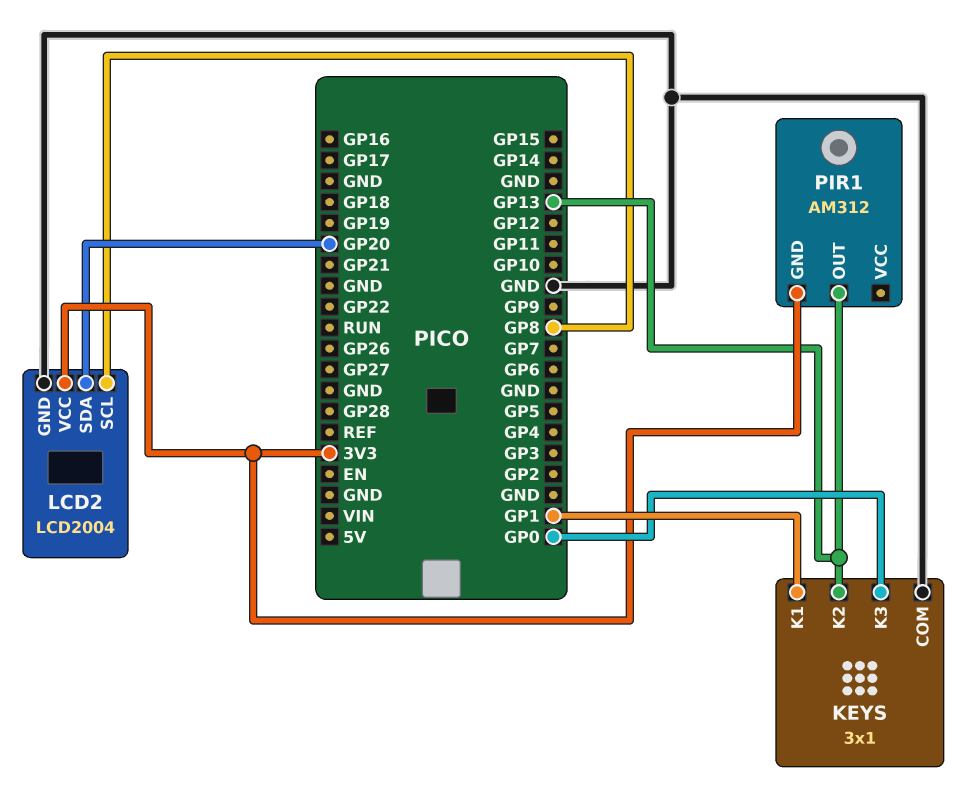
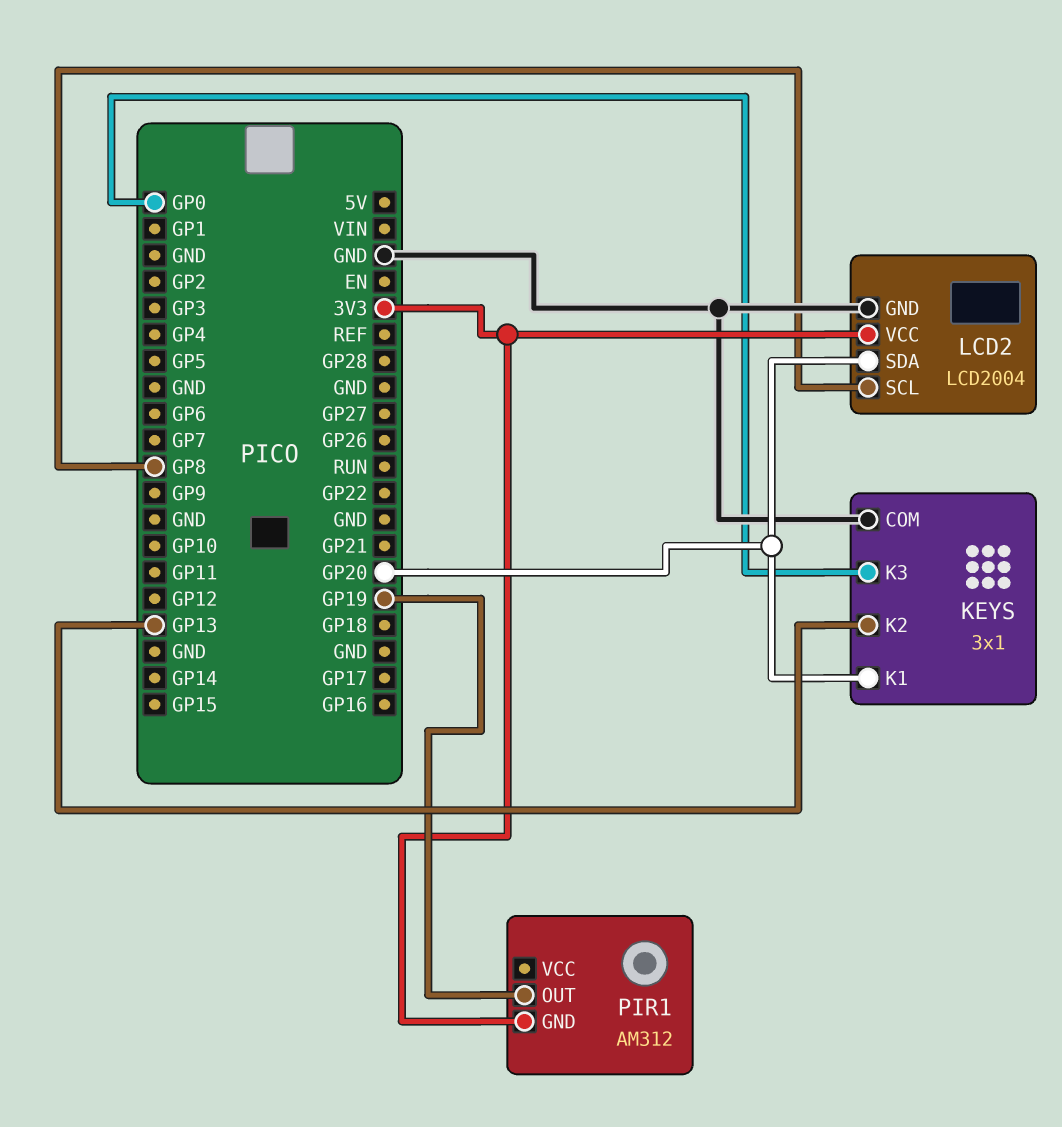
KEYS pin K1: GP1 -> GP20
PIR1 pin OUT: GP13 -> GP19

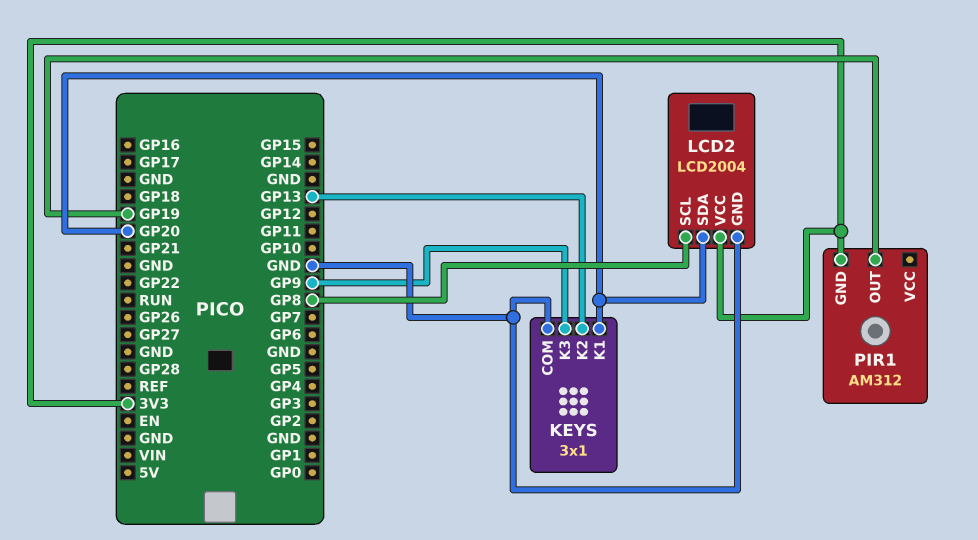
KEYS pin K3: GP0 -> GP9

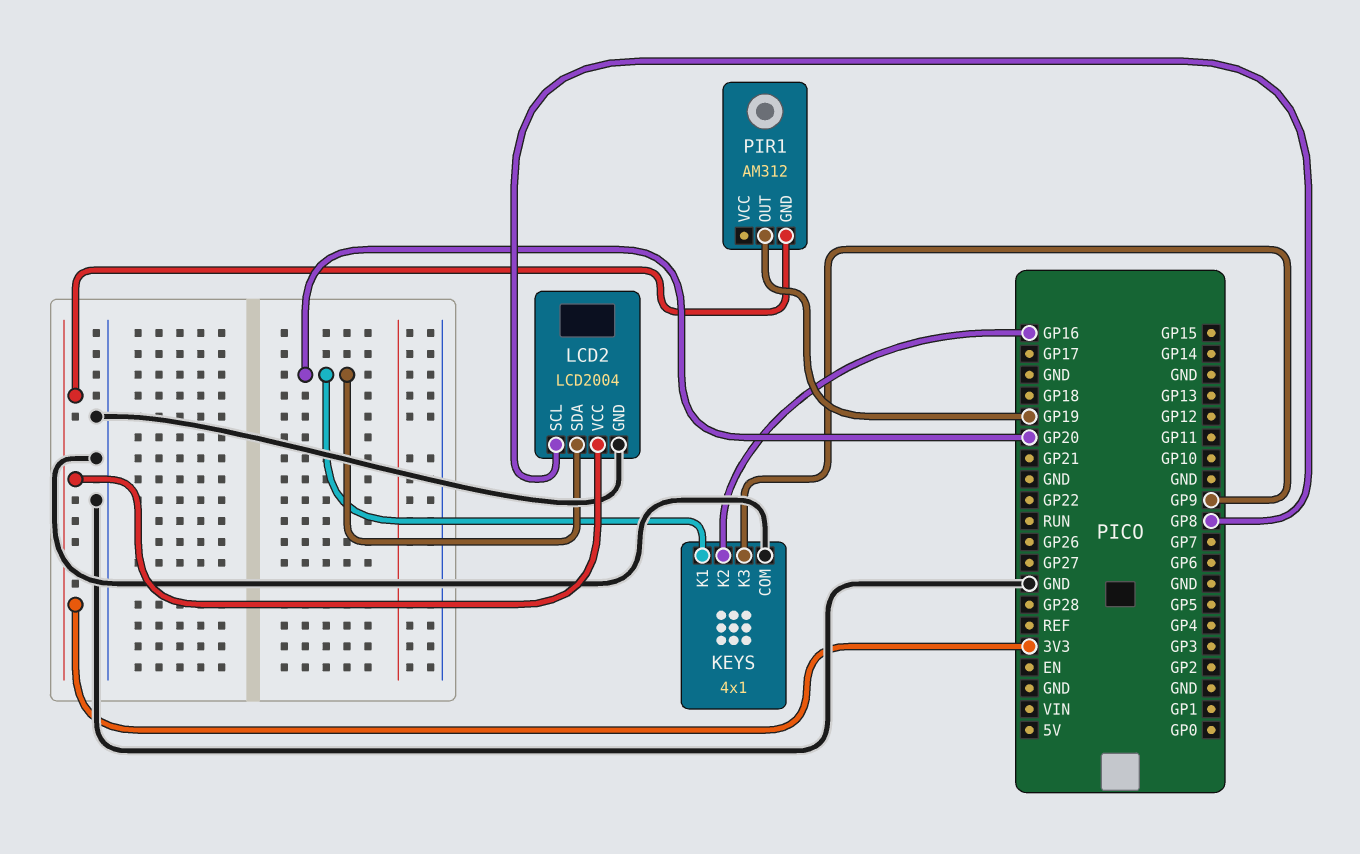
KEYS: 3x1 -> 4x1
KEYS pin K2: GP13 -> GP16

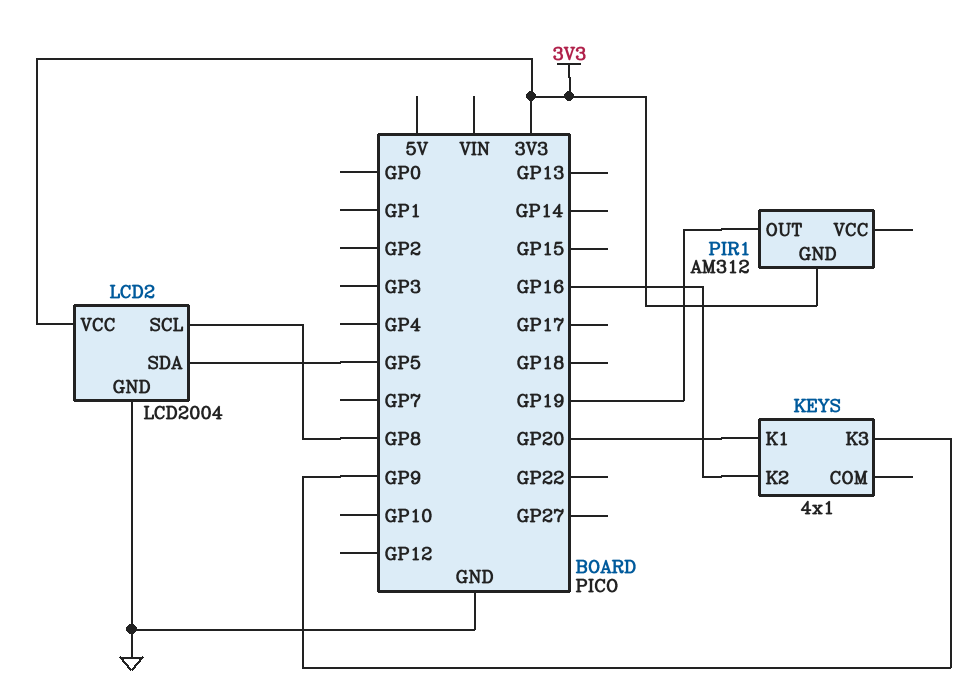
KEYS pin COM: GND -> none
LCD2 pin SDA: GP20 -> GP5

